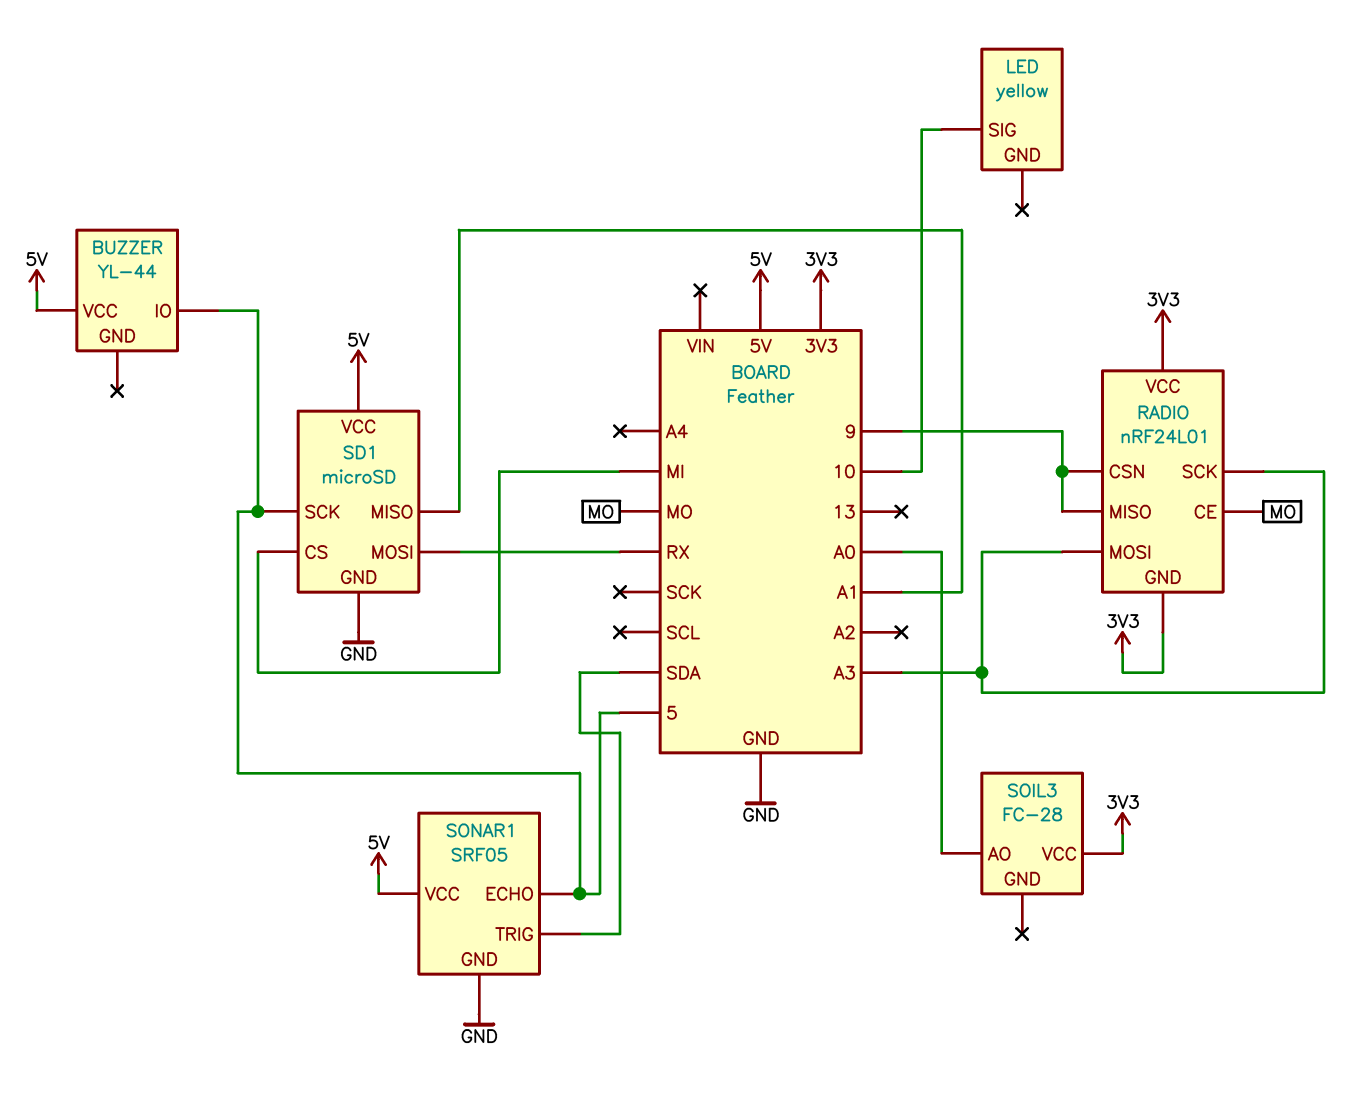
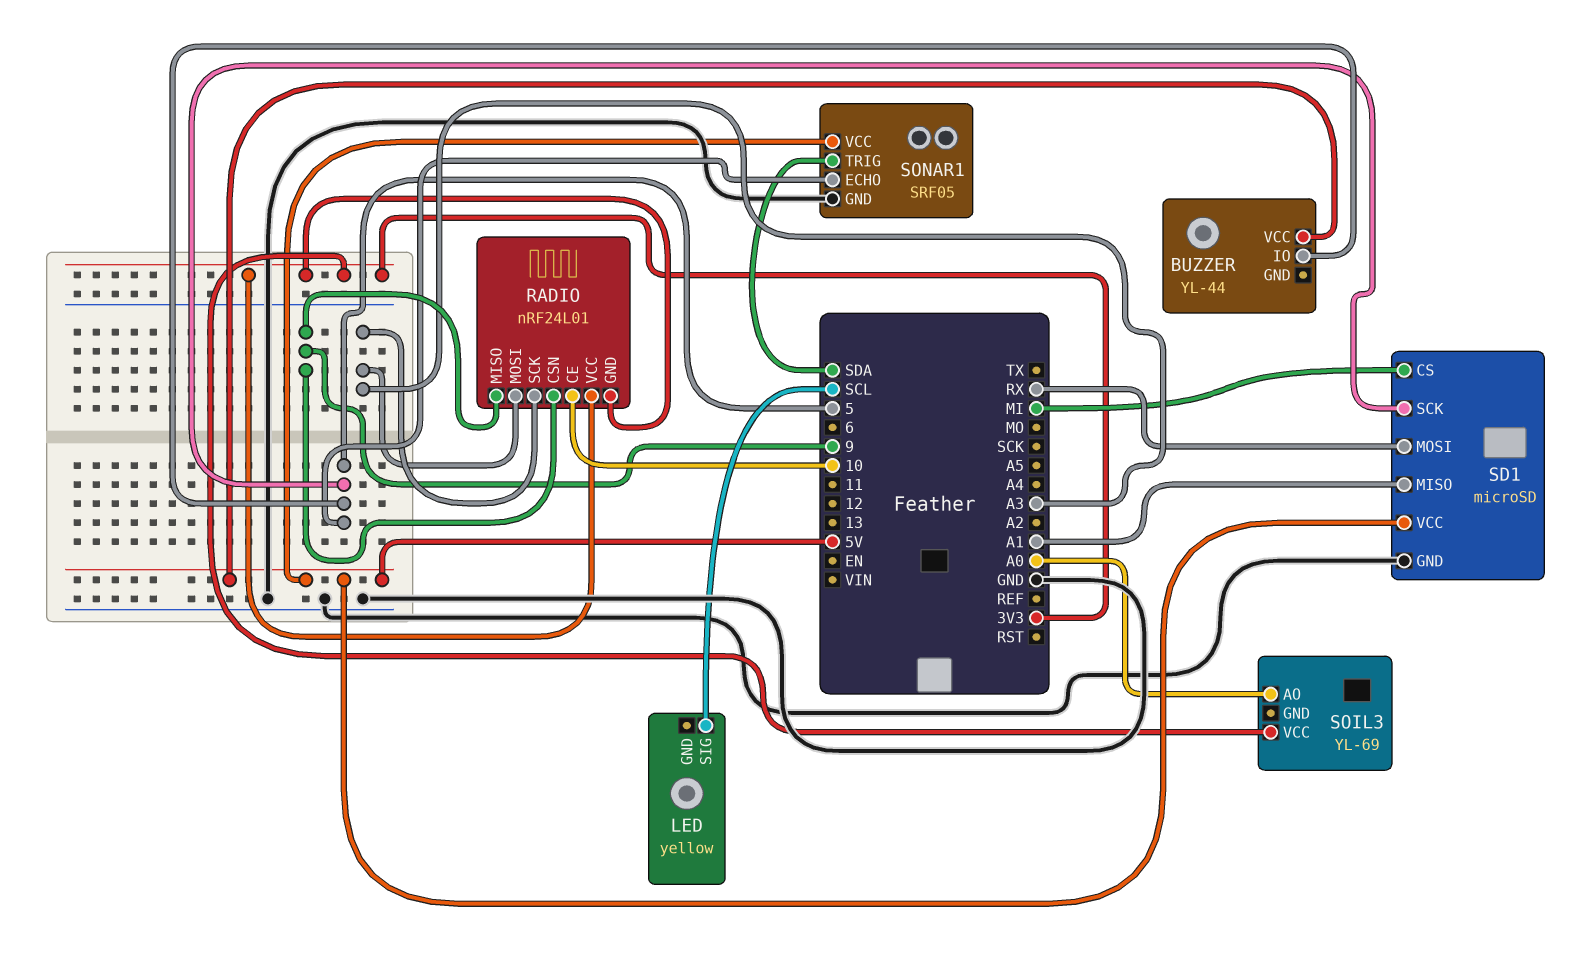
LED pin SIG: 10 -> SCL
RADIO pin CE: MO -> 10
SOIL3: FC-28 -> YL-69

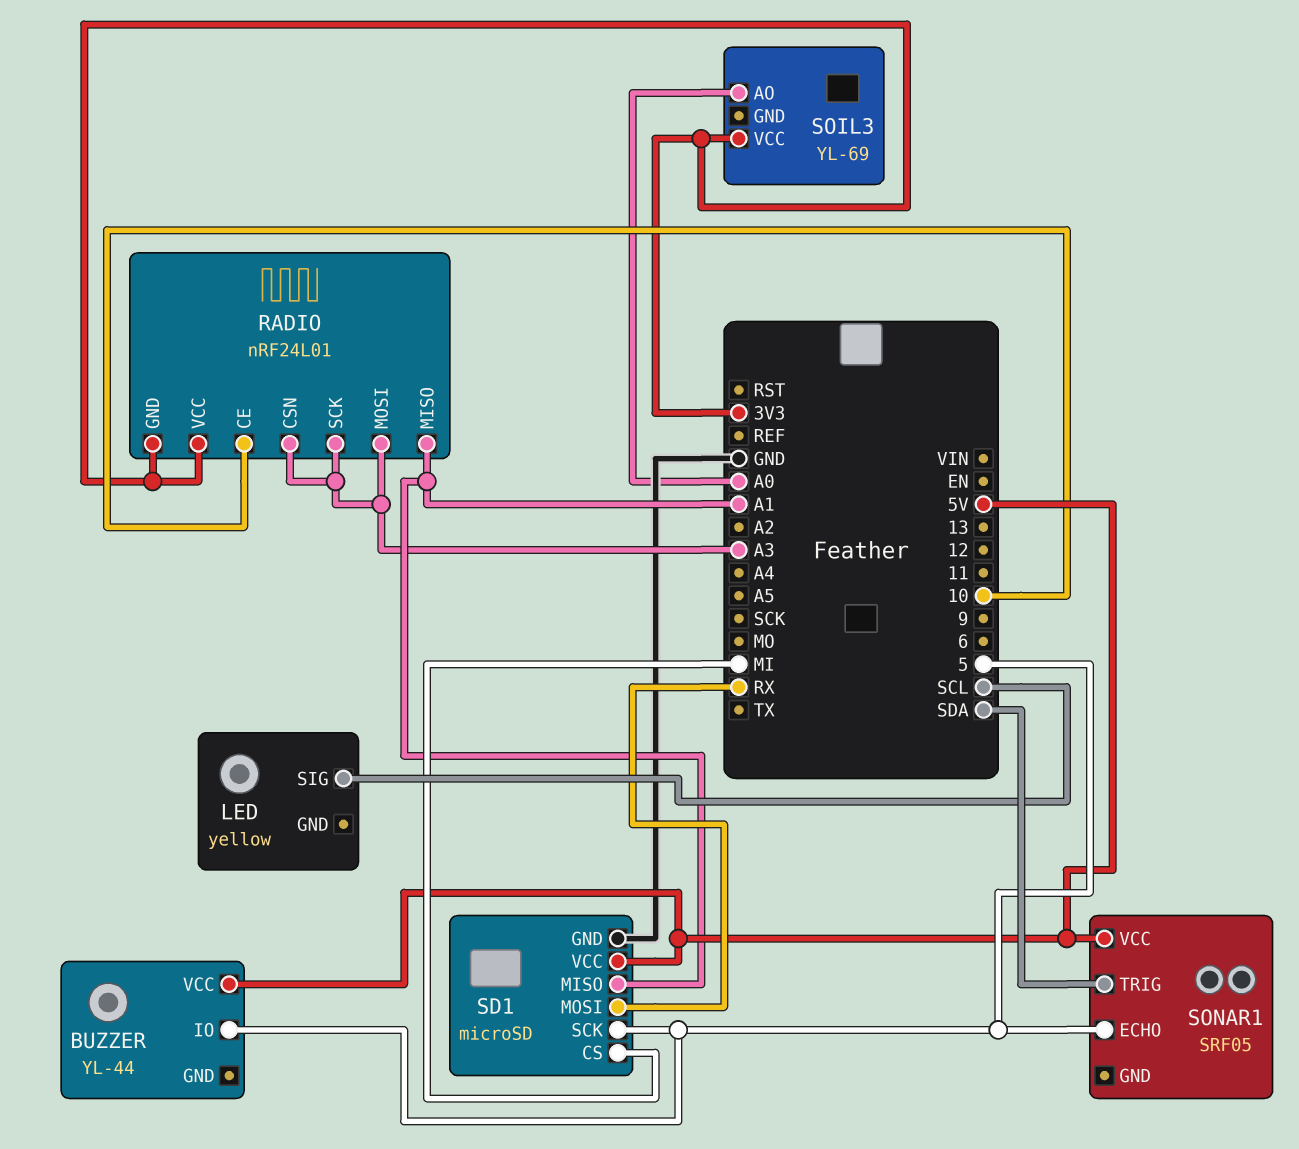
RADIO pin CSN: 9 -> A3
RADIO pin MISO: 9 -> A1
SONAR1 pin GND: GND -> none

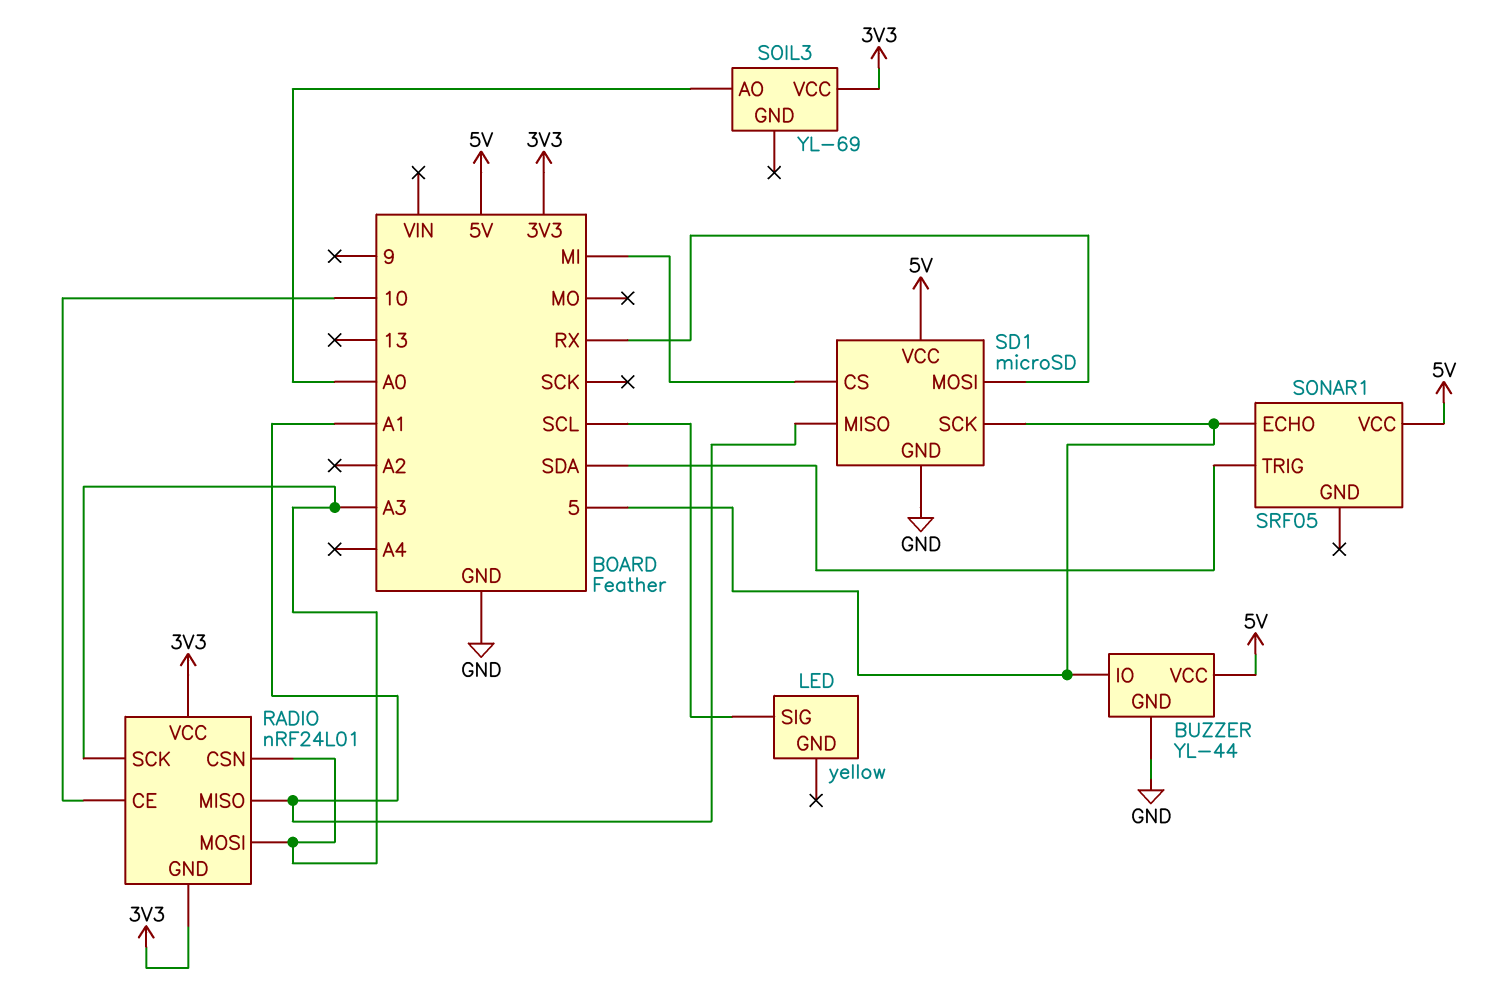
BUZZER pin GND: none -> GND

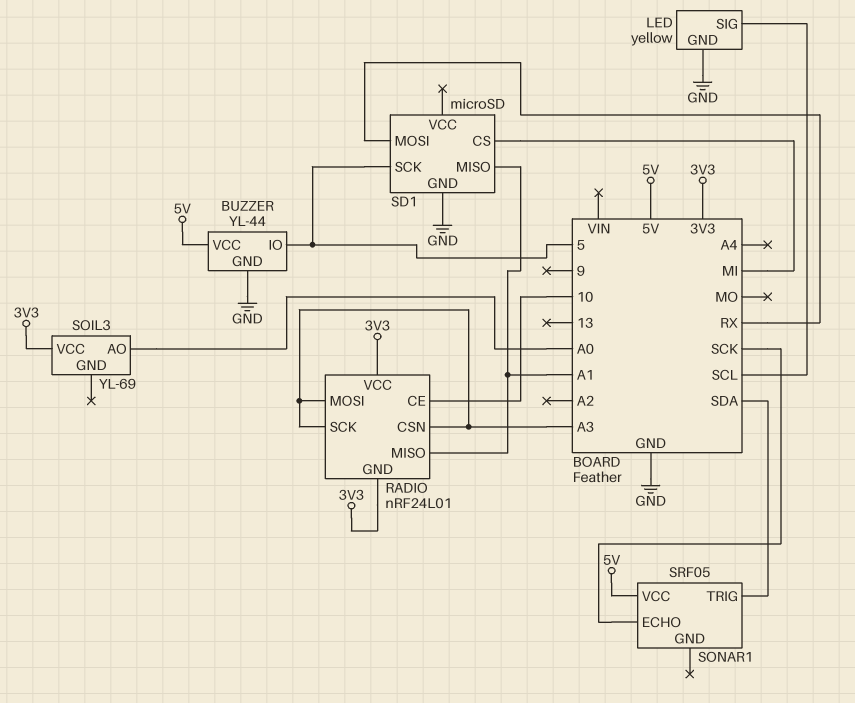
LED pin GND: none -> GND
SD1 pin VCC: 5V -> none
SONAR1 pin ECHO: 5 -> SCK

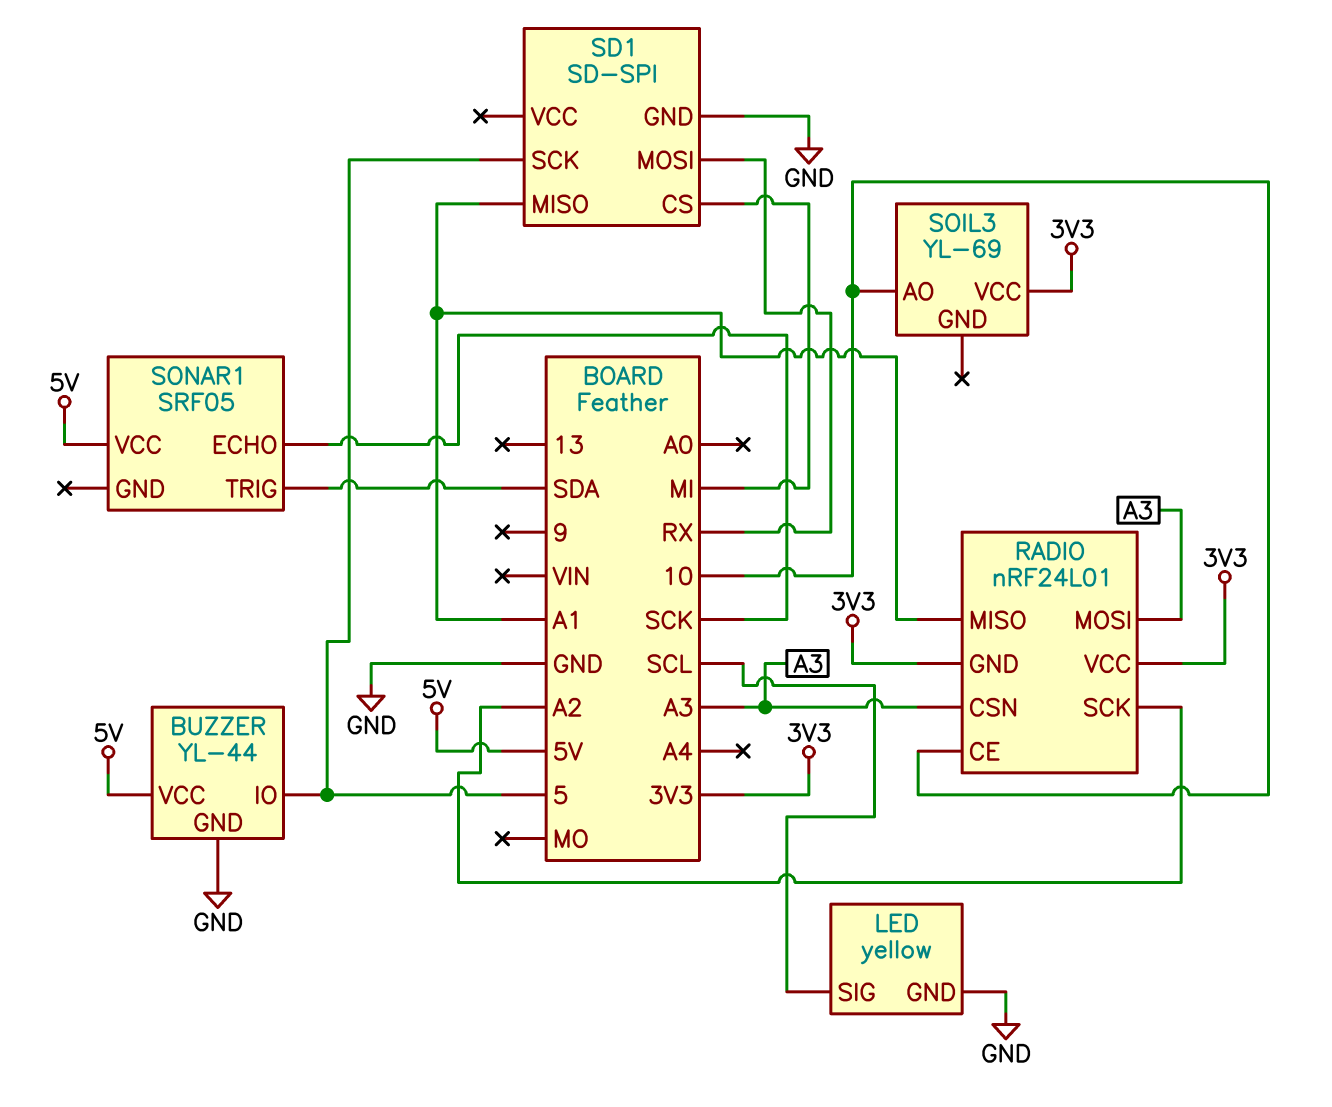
RADIO pin SCK: A3 -> A2
SD1: microSD -> SD-SPI
SOIL3 pin AO: A0 -> 10

